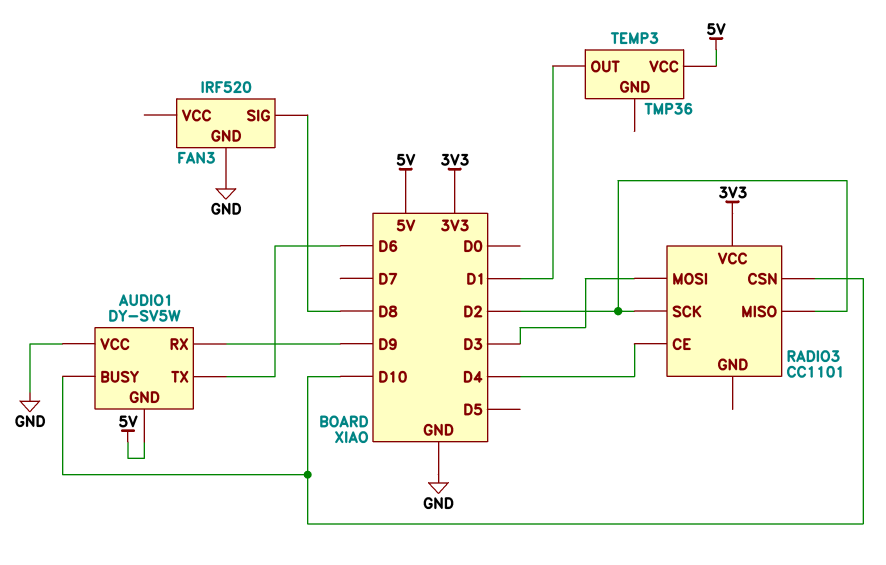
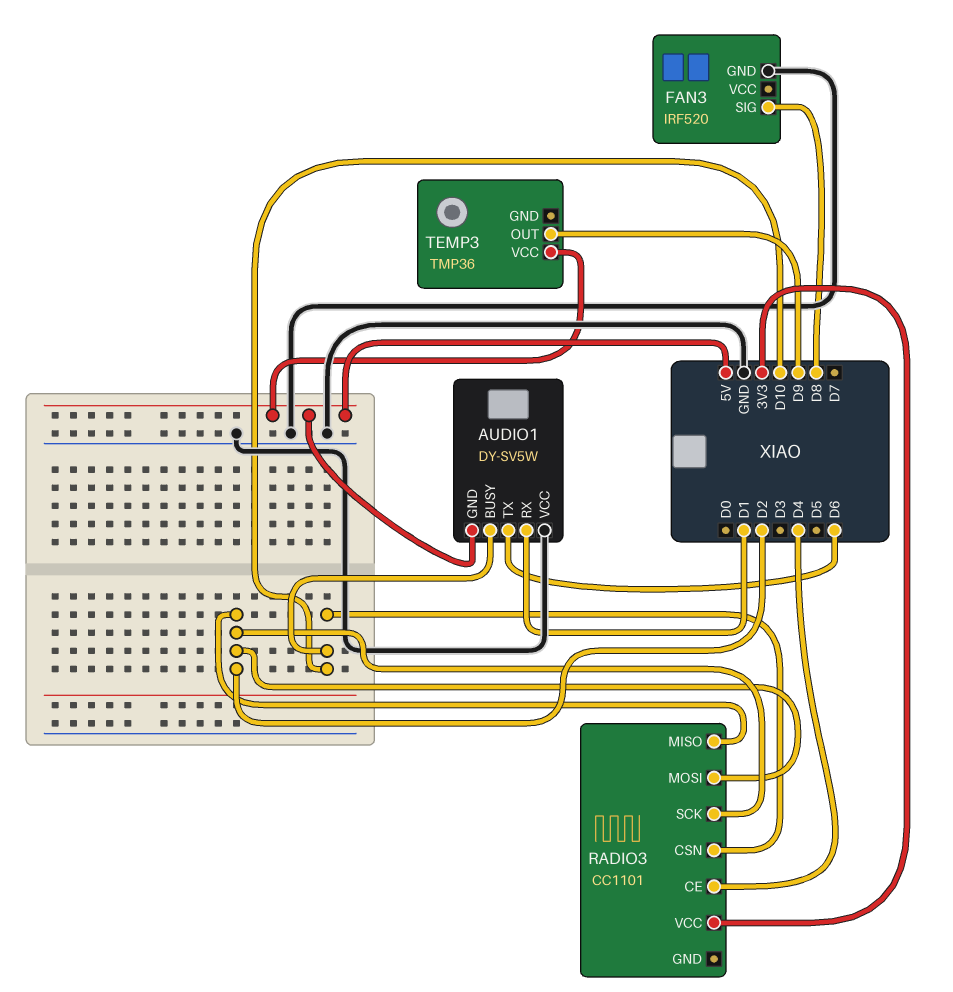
AUDIO1 pin RX: D9 -> D1
RADIO3 pin MOSI: D3 -> D2
TEMP3 pin OUT: D1 -> D9

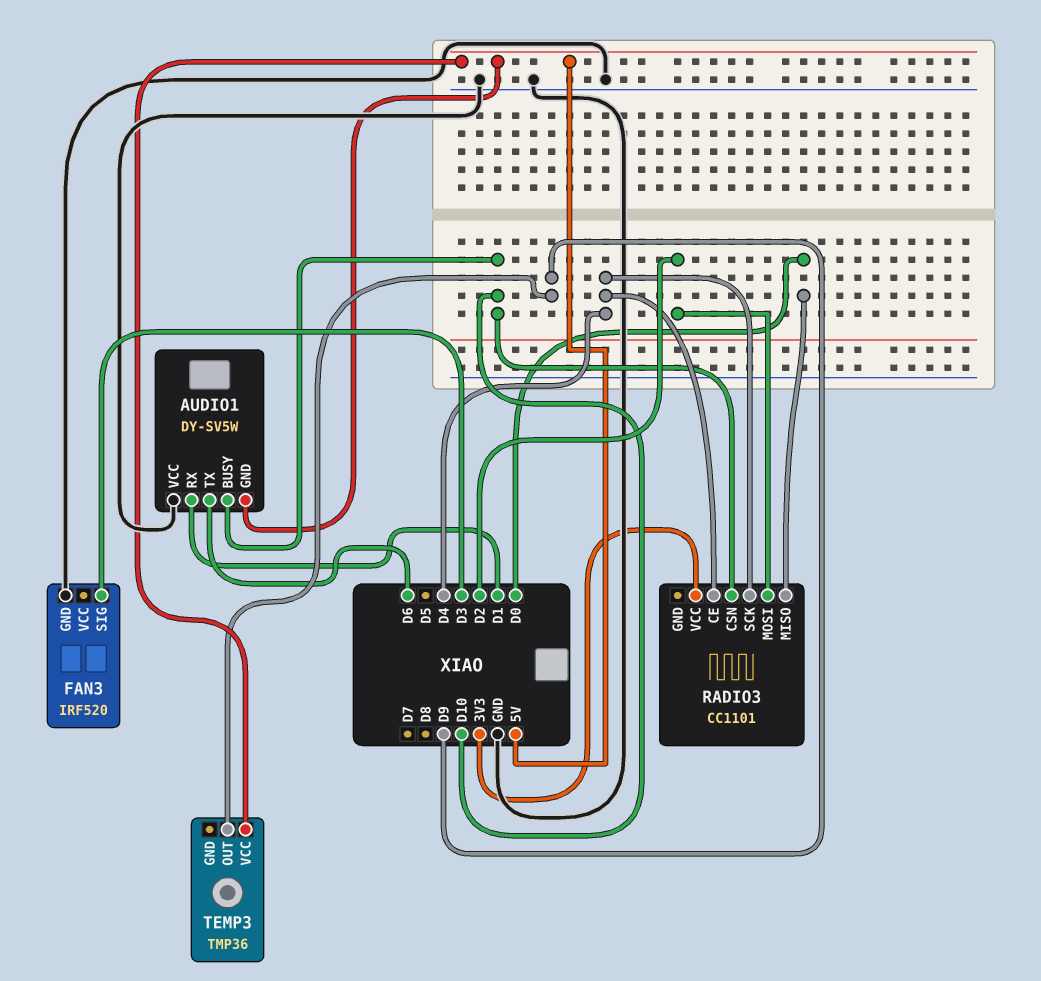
FAN3 pin SIG: D8 -> D3
RADIO3 pin MISO: D2 -> D0
RADIO3 pin SCK: D2 -> D4

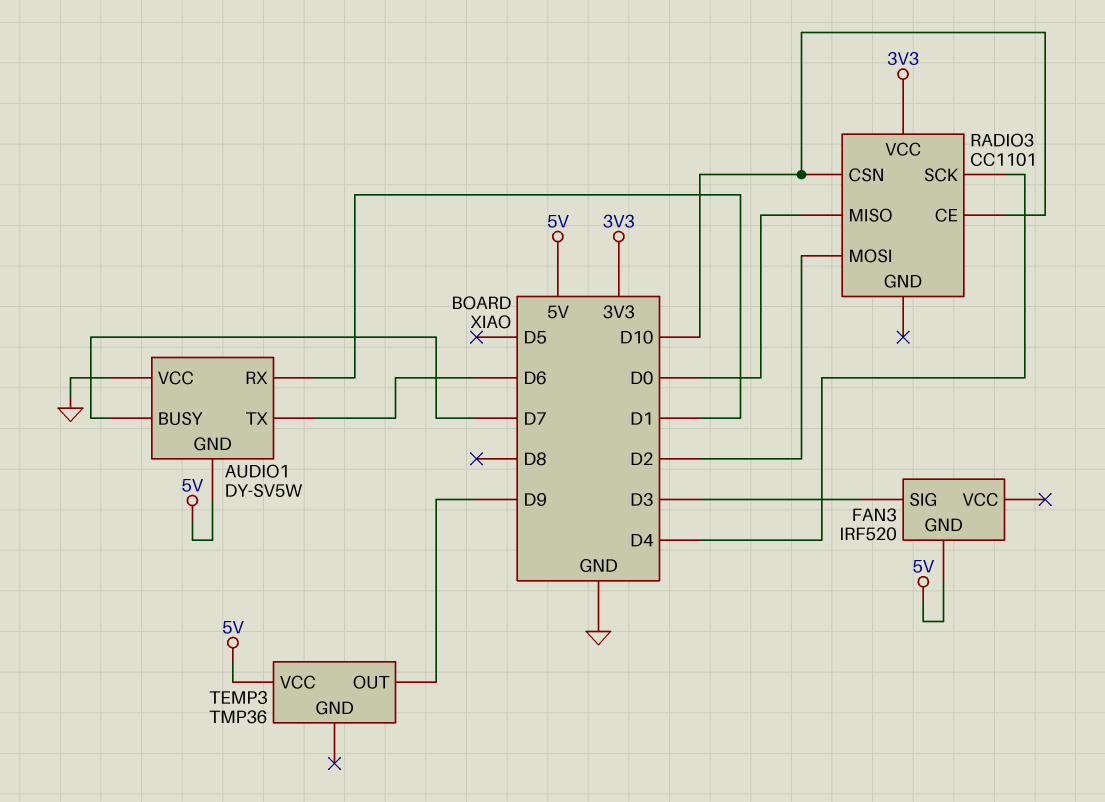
AUDIO1 pin BUSY: D10 -> D7
FAN3 pin GND: GND -> 5V
RADIO3 pin CE: D4 -> D10

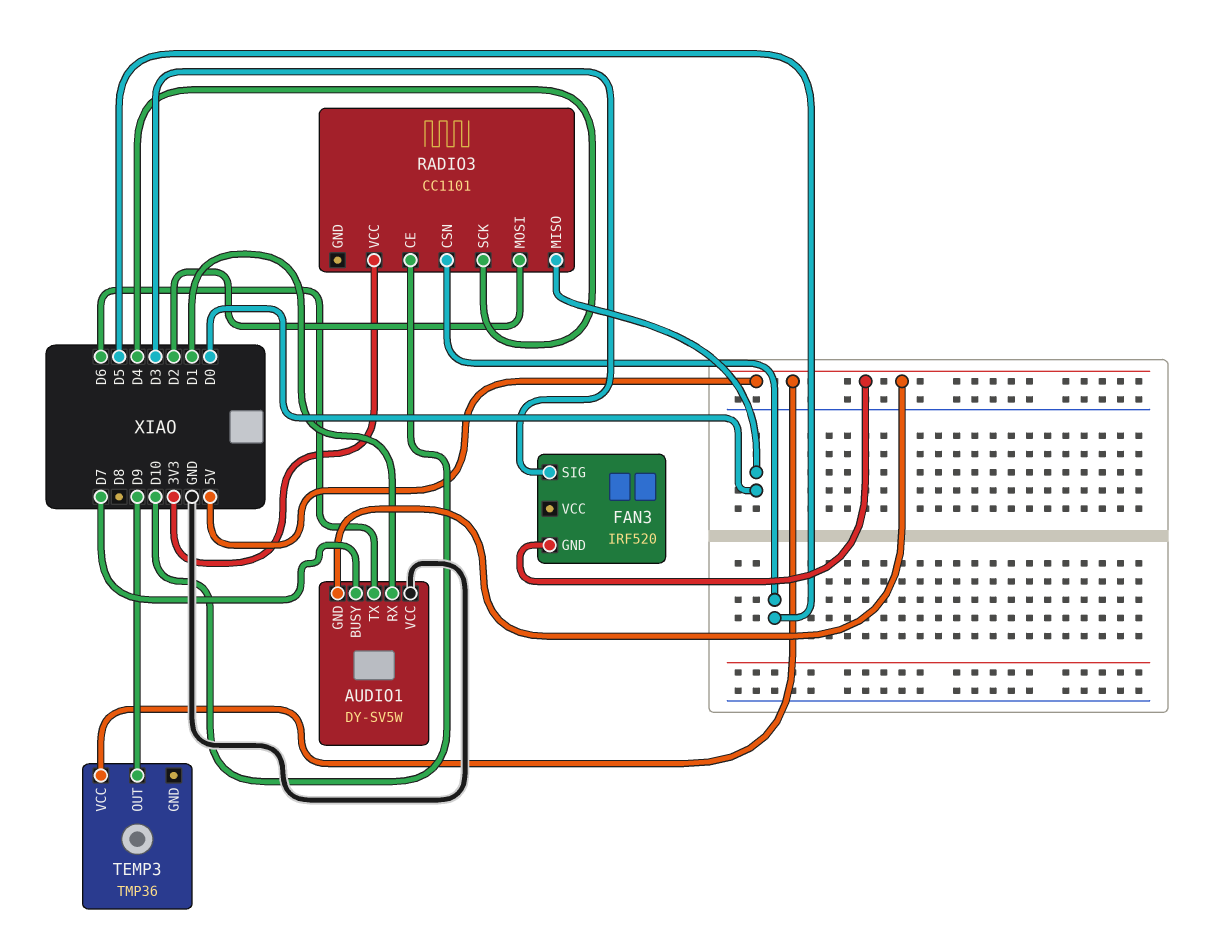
RADIO3 pin CSN: D10 -> D5

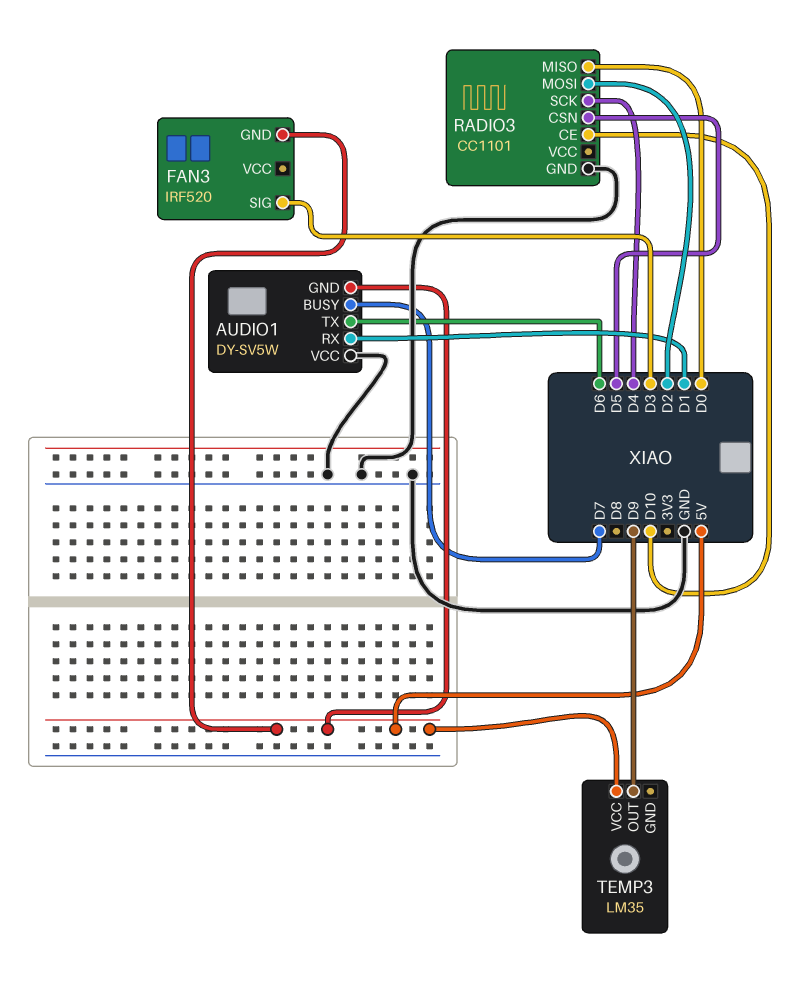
RADIO3 pin GND: none -> GND
RADIO3 pin VCC: 3V3 -> none
TEMP3: TMP36 -> LM35

